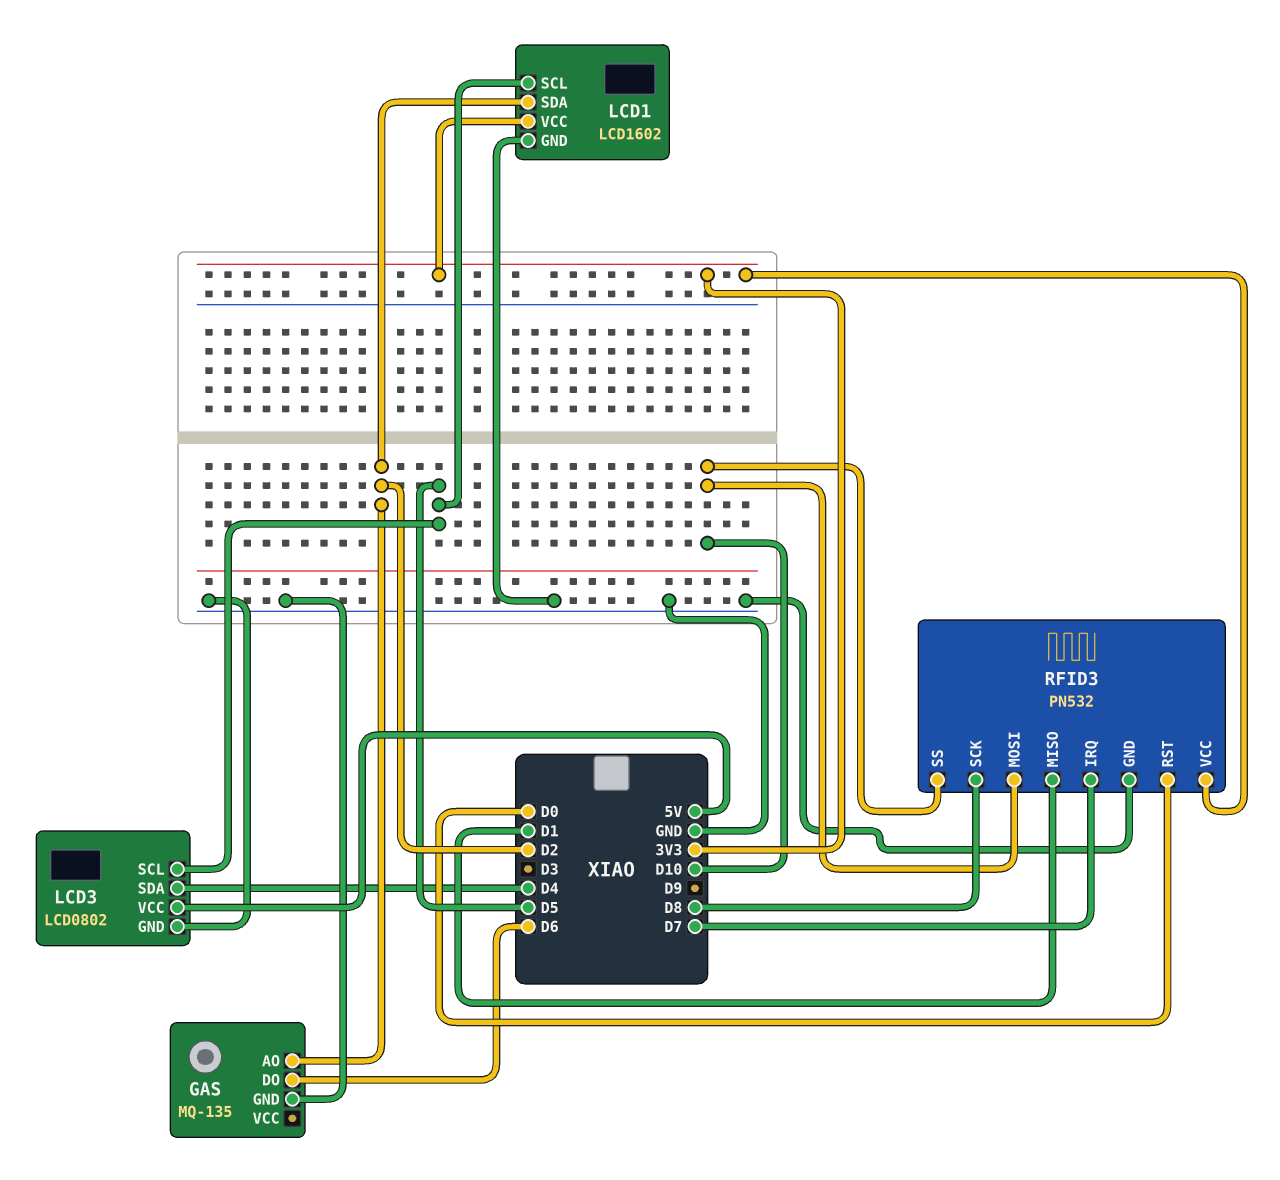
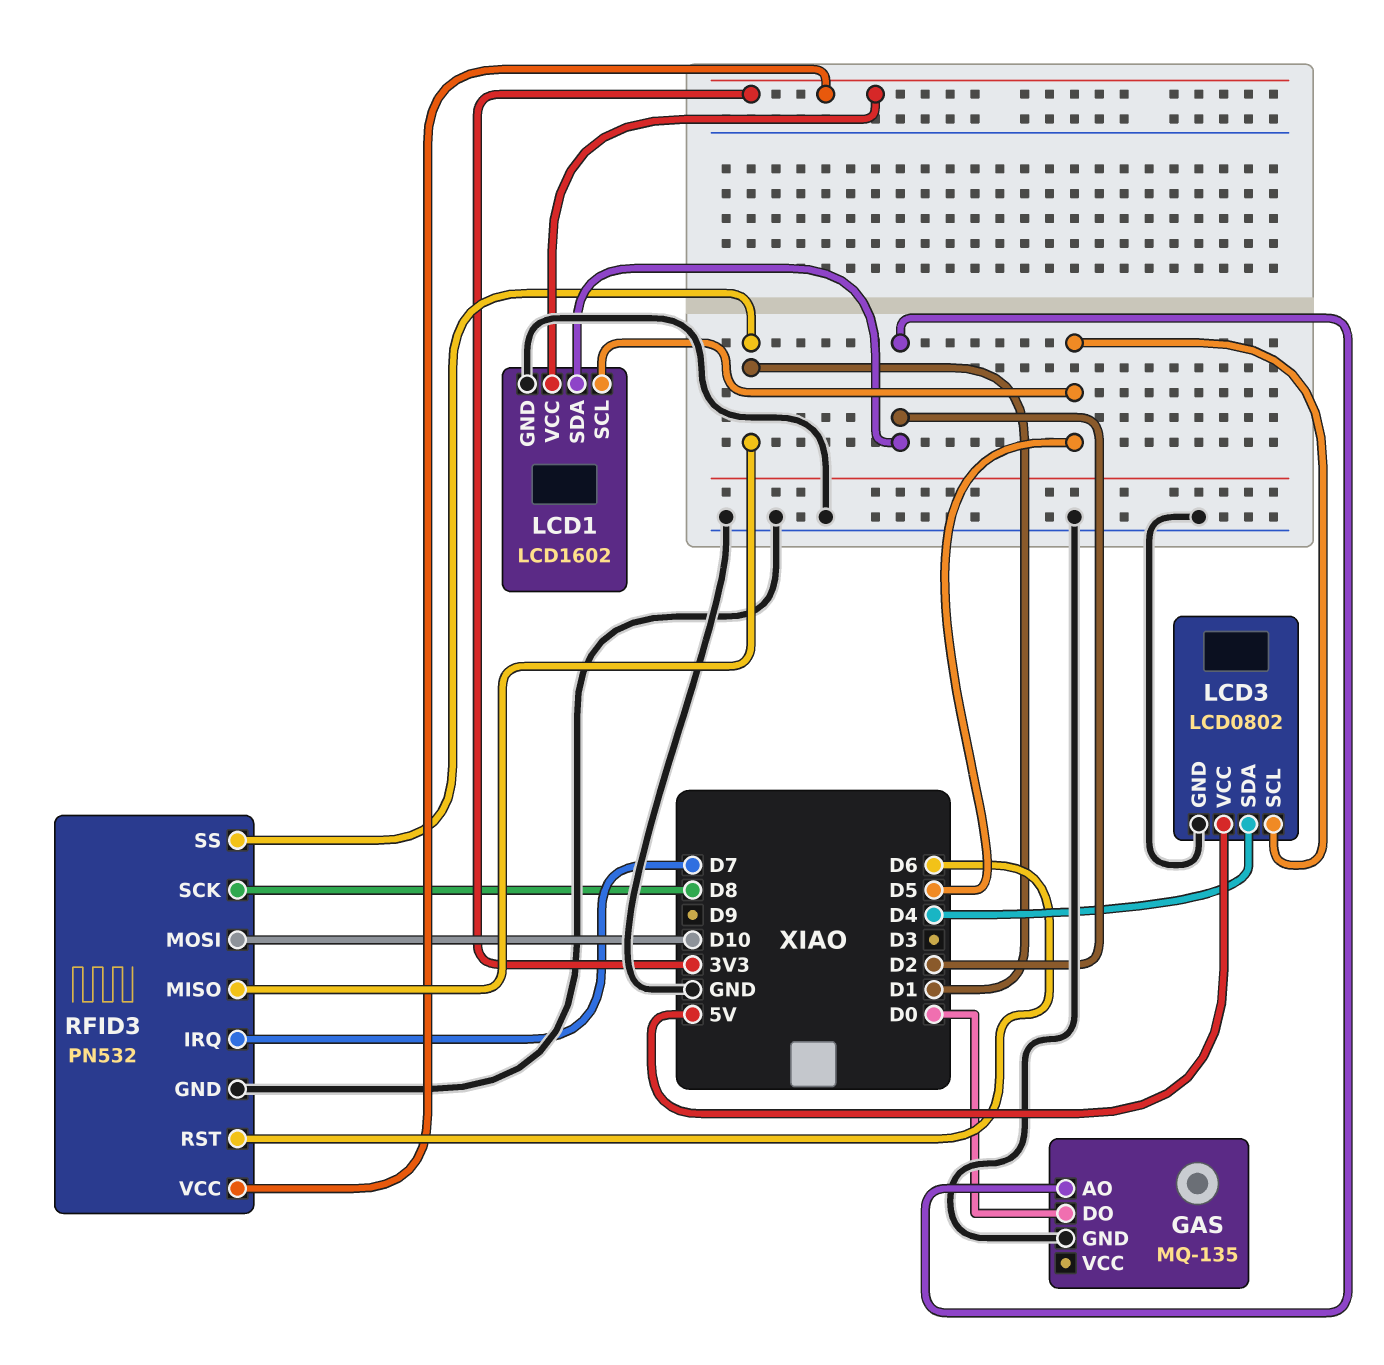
GAS pin DO: D6 -> D0
RFID3 pin RST: D0 -> D6
RFID3 pin SS: D10 -> D1

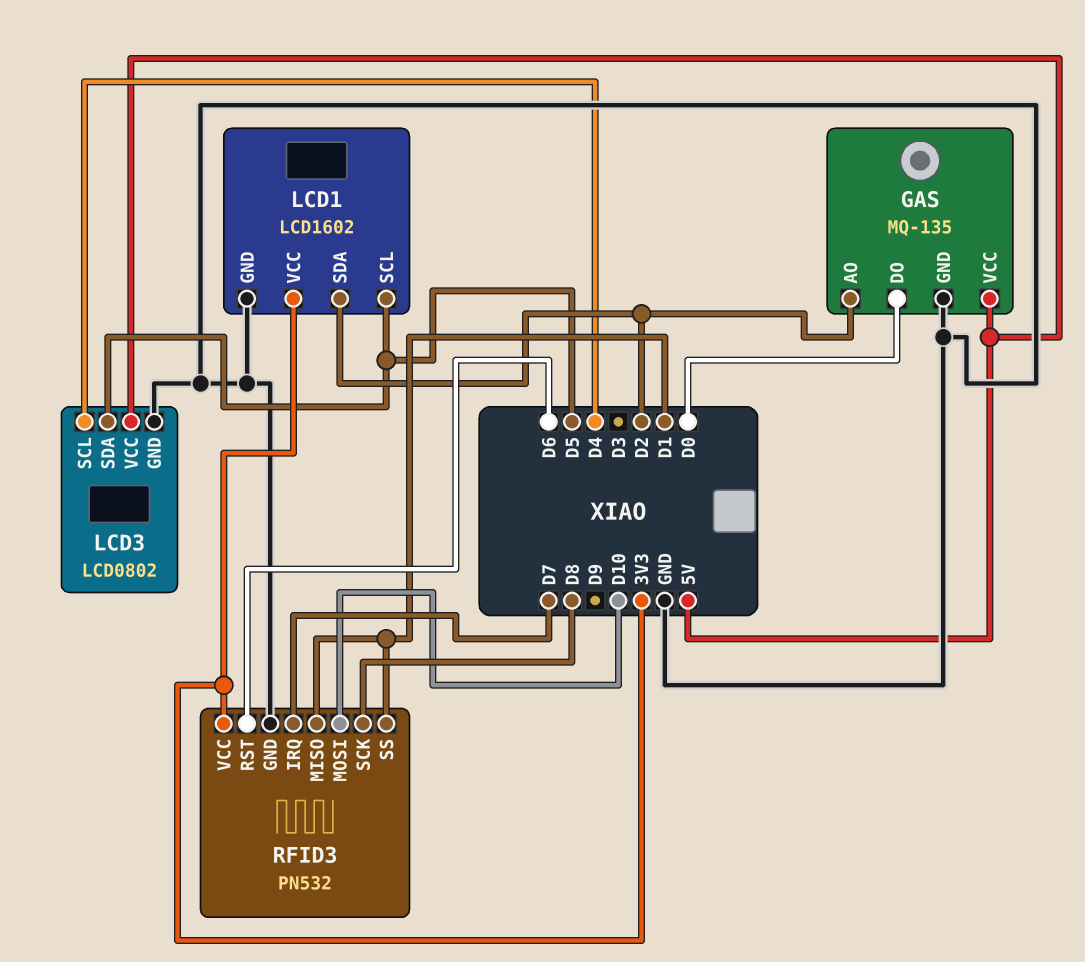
GAS pin VCC: none -> 5V
LCD3 pin SCL: D5 -> D4
LCD3 pin SDA: D4 -> D5

